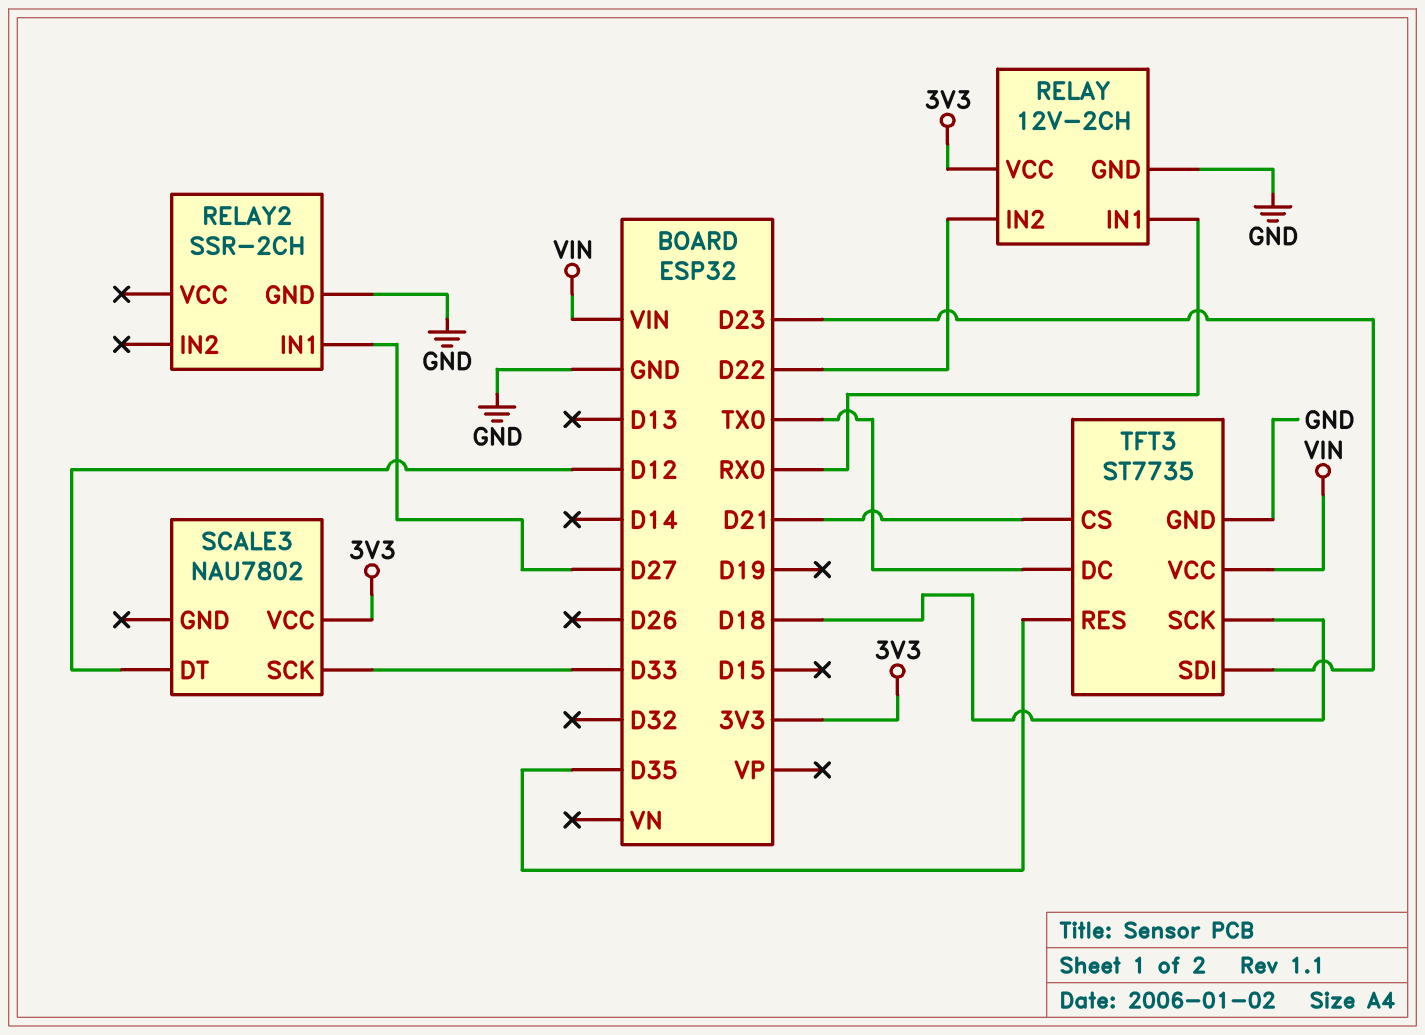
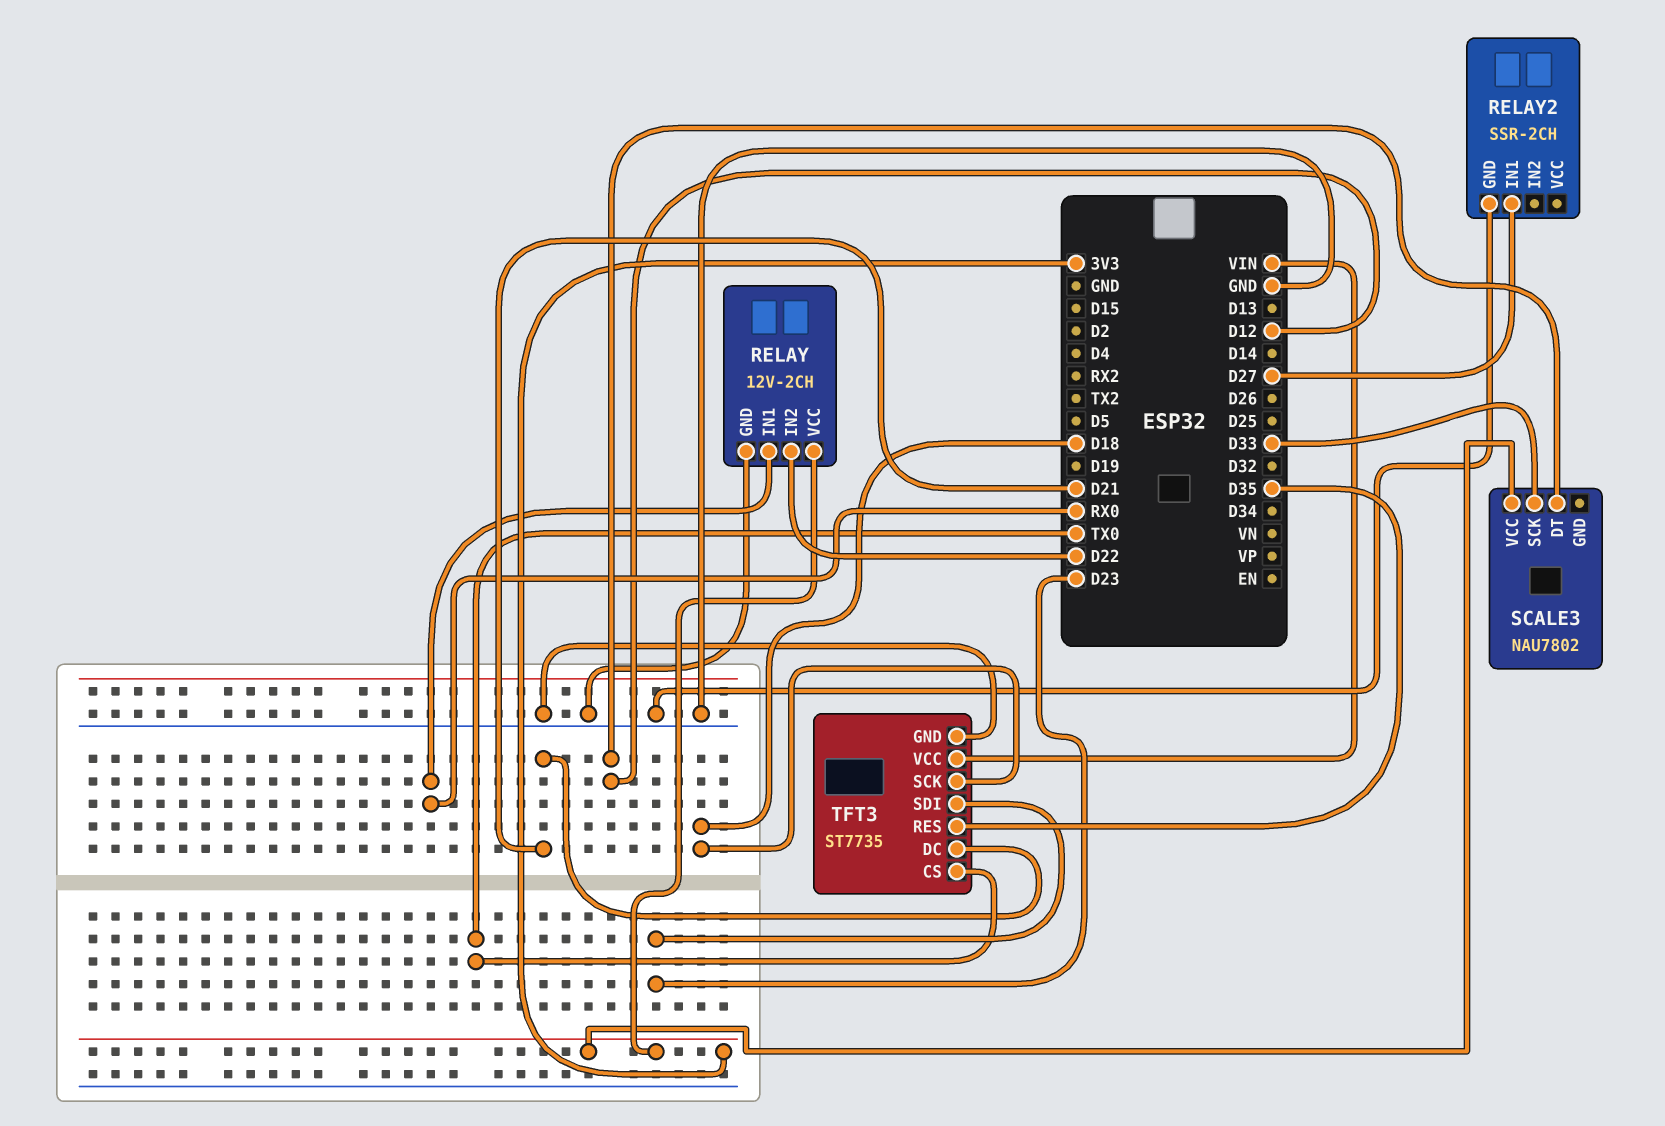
TFT3 pin CS: D21 -> TX0
TFT3 pin DC: TX0 -> D21

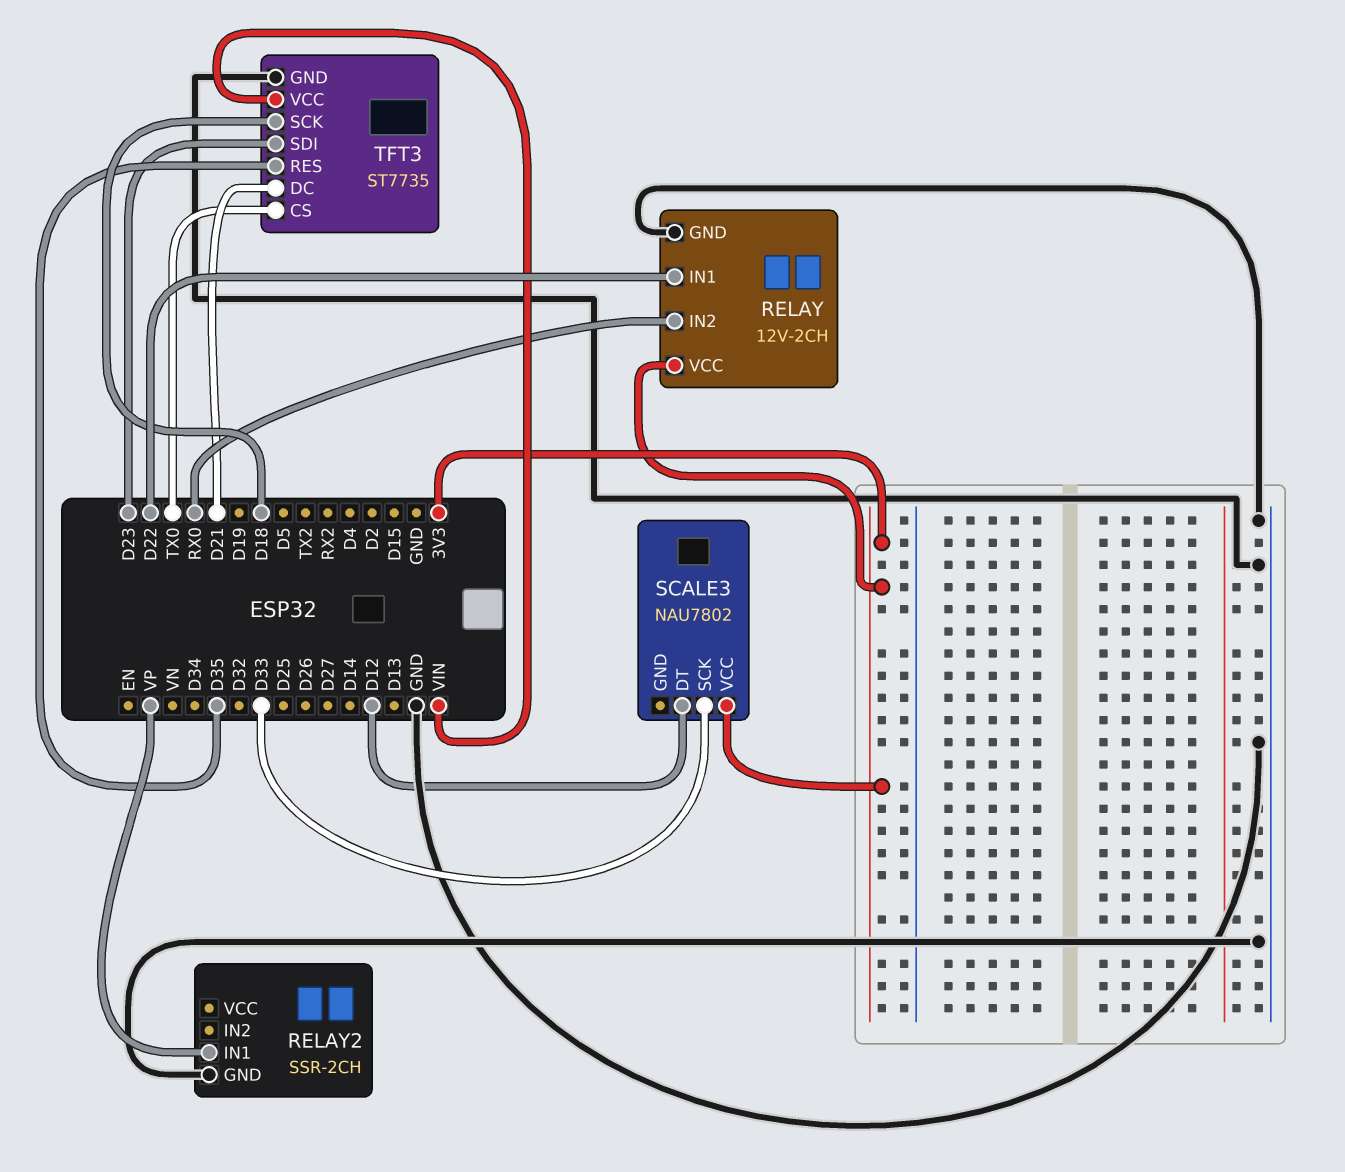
RELAY pin IN1: RX0 -> D22
RELAY pin IN2: D22 -> RX0
RELAY2 pin IN1: D27 -> VP

